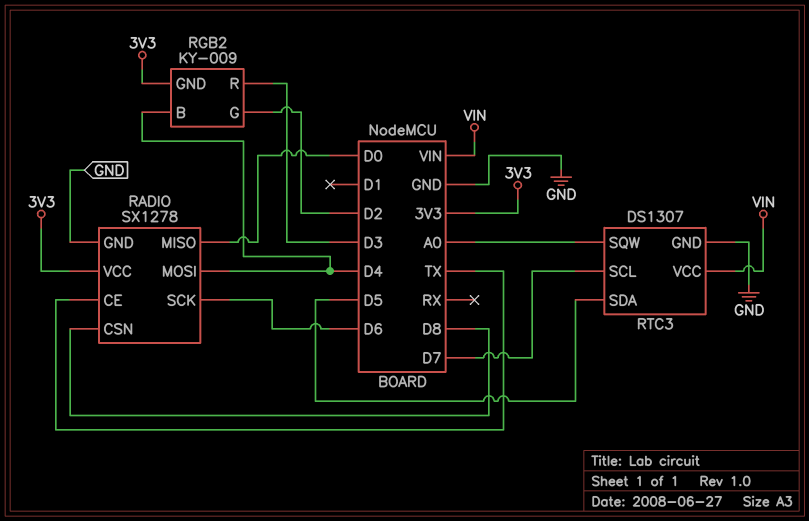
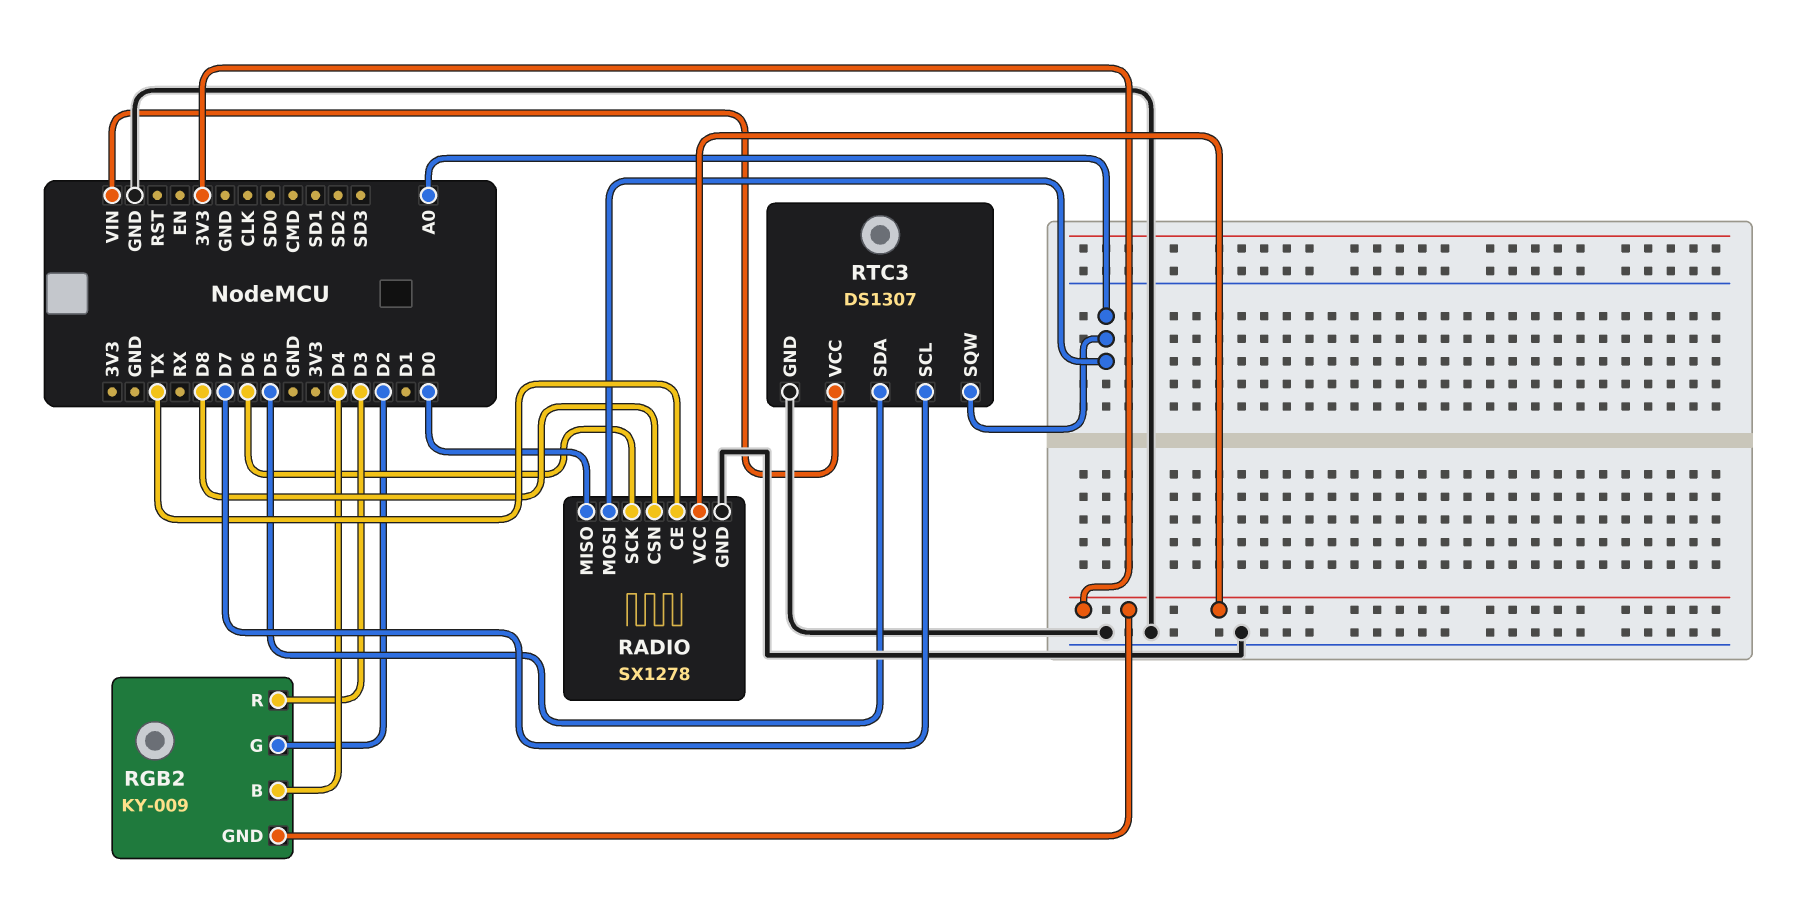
RADIO pin MOSI: D4 -> A0

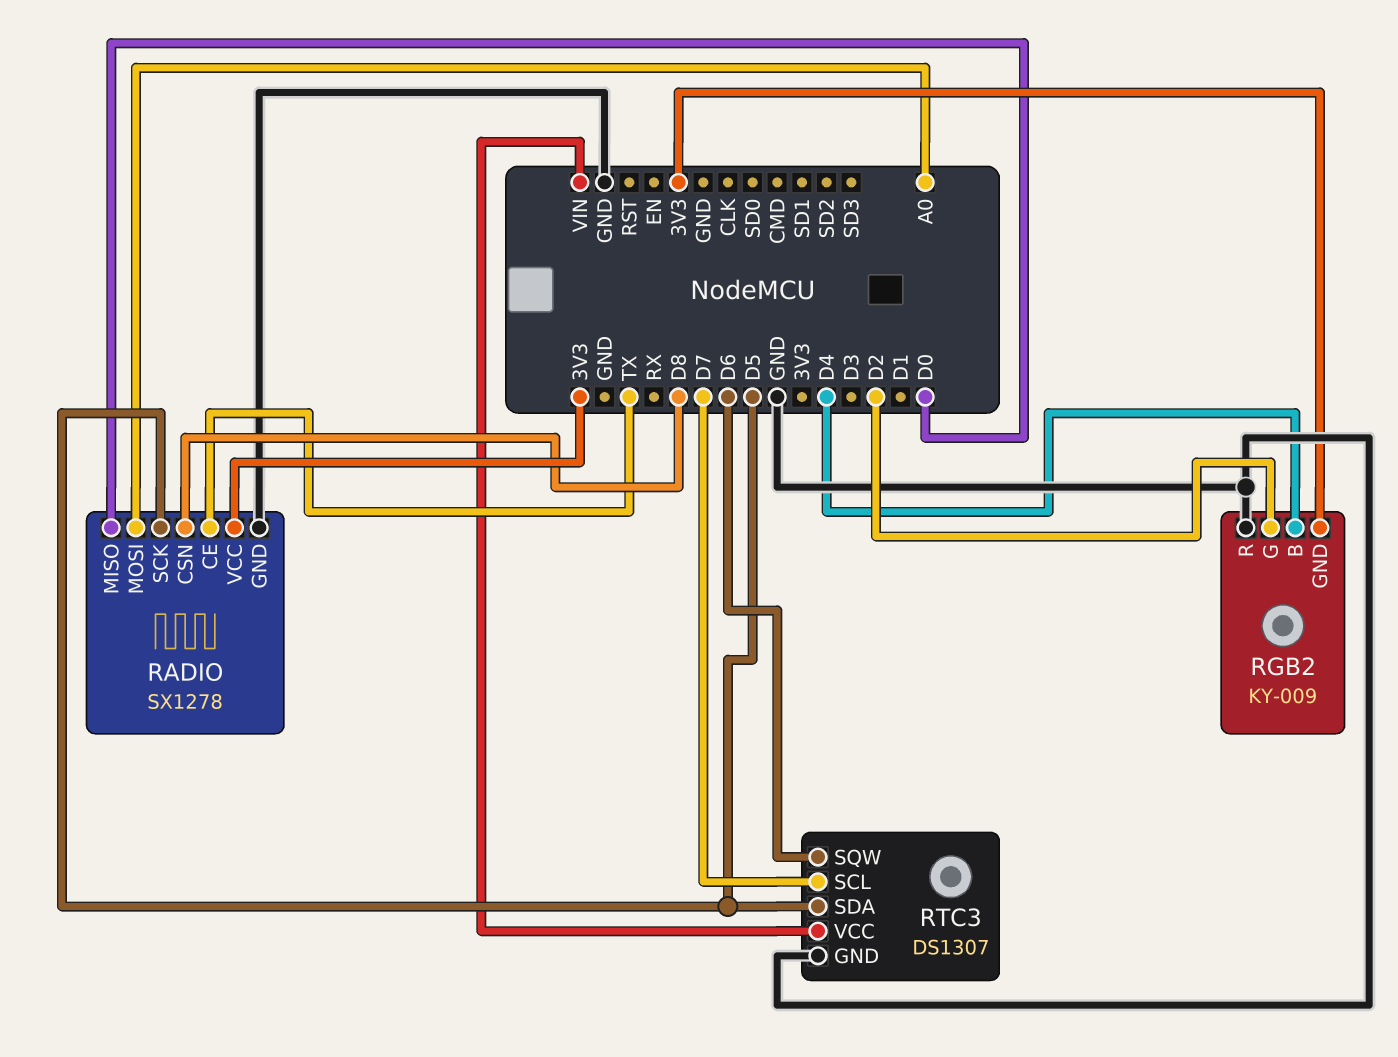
RADIO pin SCK: D6 -> D5
RGB2 pin R: D3 -> GND
RTC3 pin SQW: A0 -> D6

